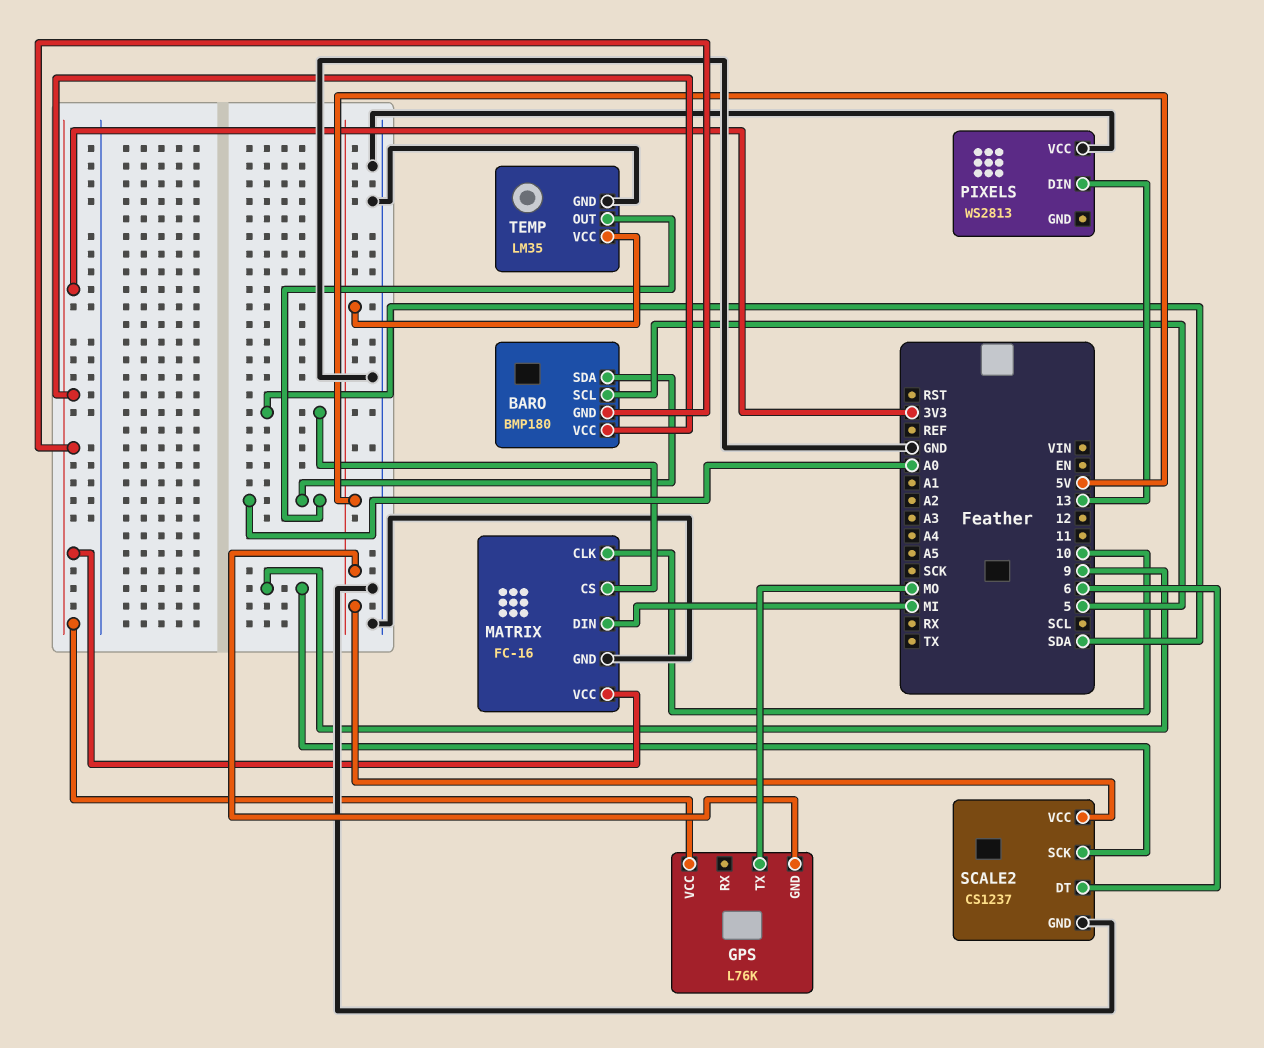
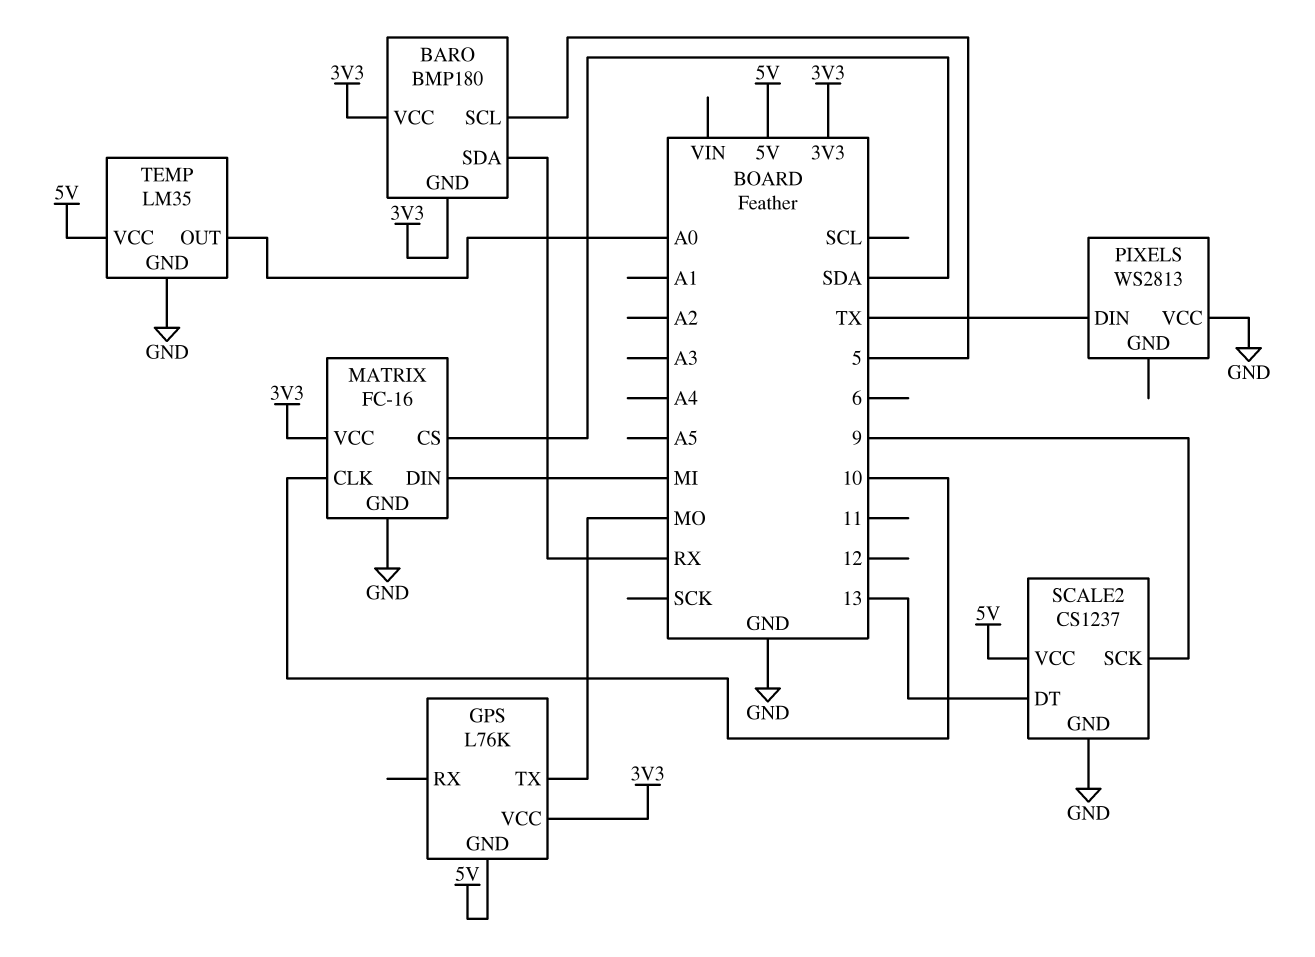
BARO pin SDA: A0 -> RX
PIXELS pin DIN: 13 -> TX
SCALE2 pin DT: 6 -> 13

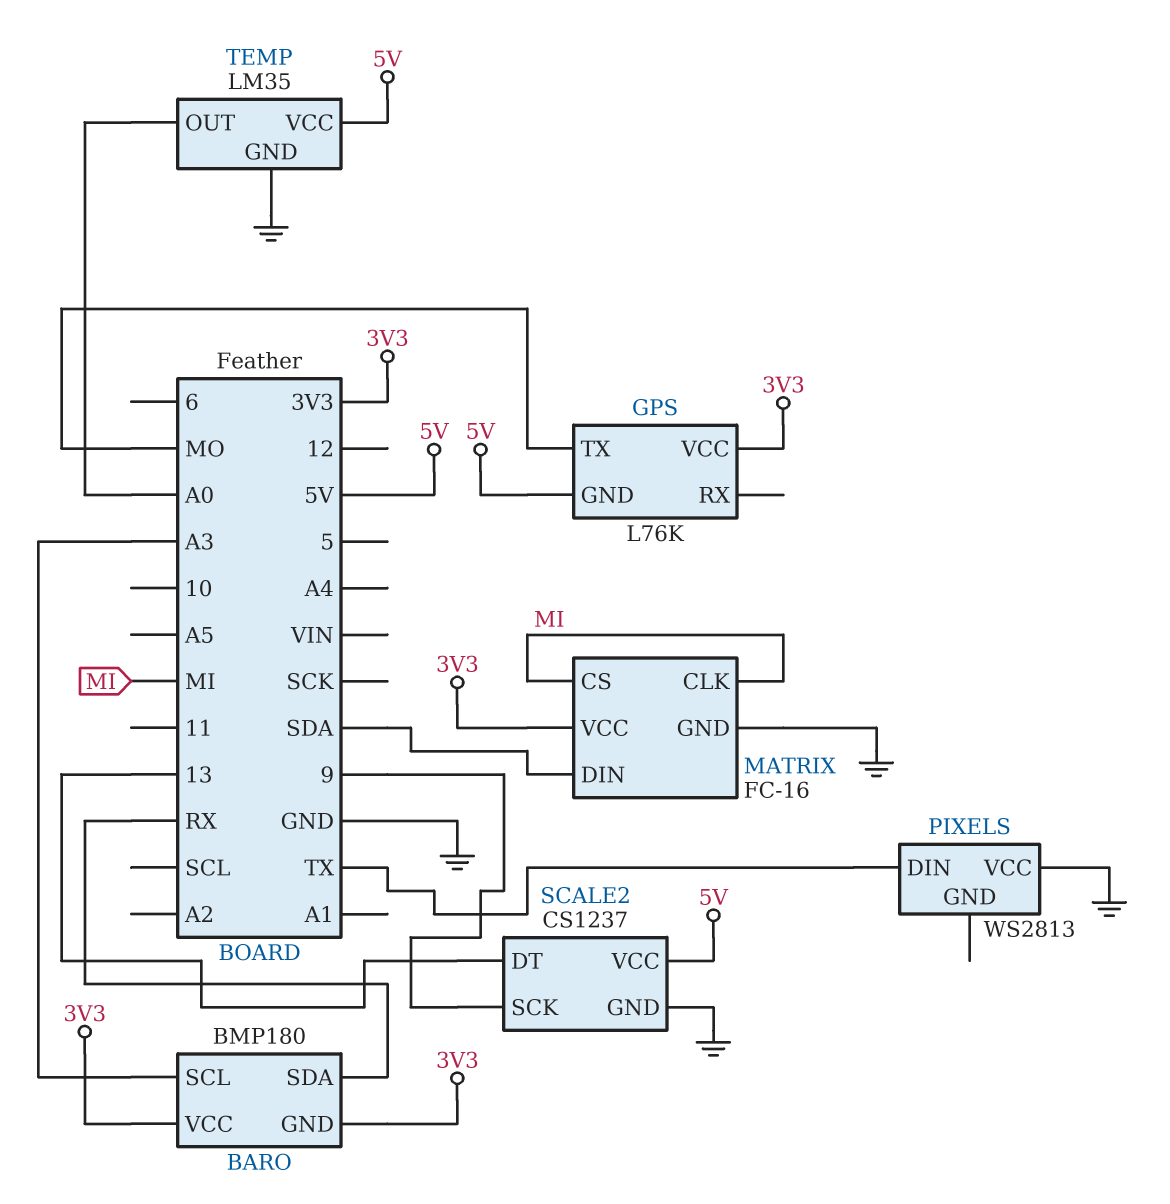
BARO pin SCL: 5 -> A3
MATRIX pin CLK: 10 -> MI
MATRIX pin CS: SDA -> MI
MATRIX pin DIN: MI -> SDA

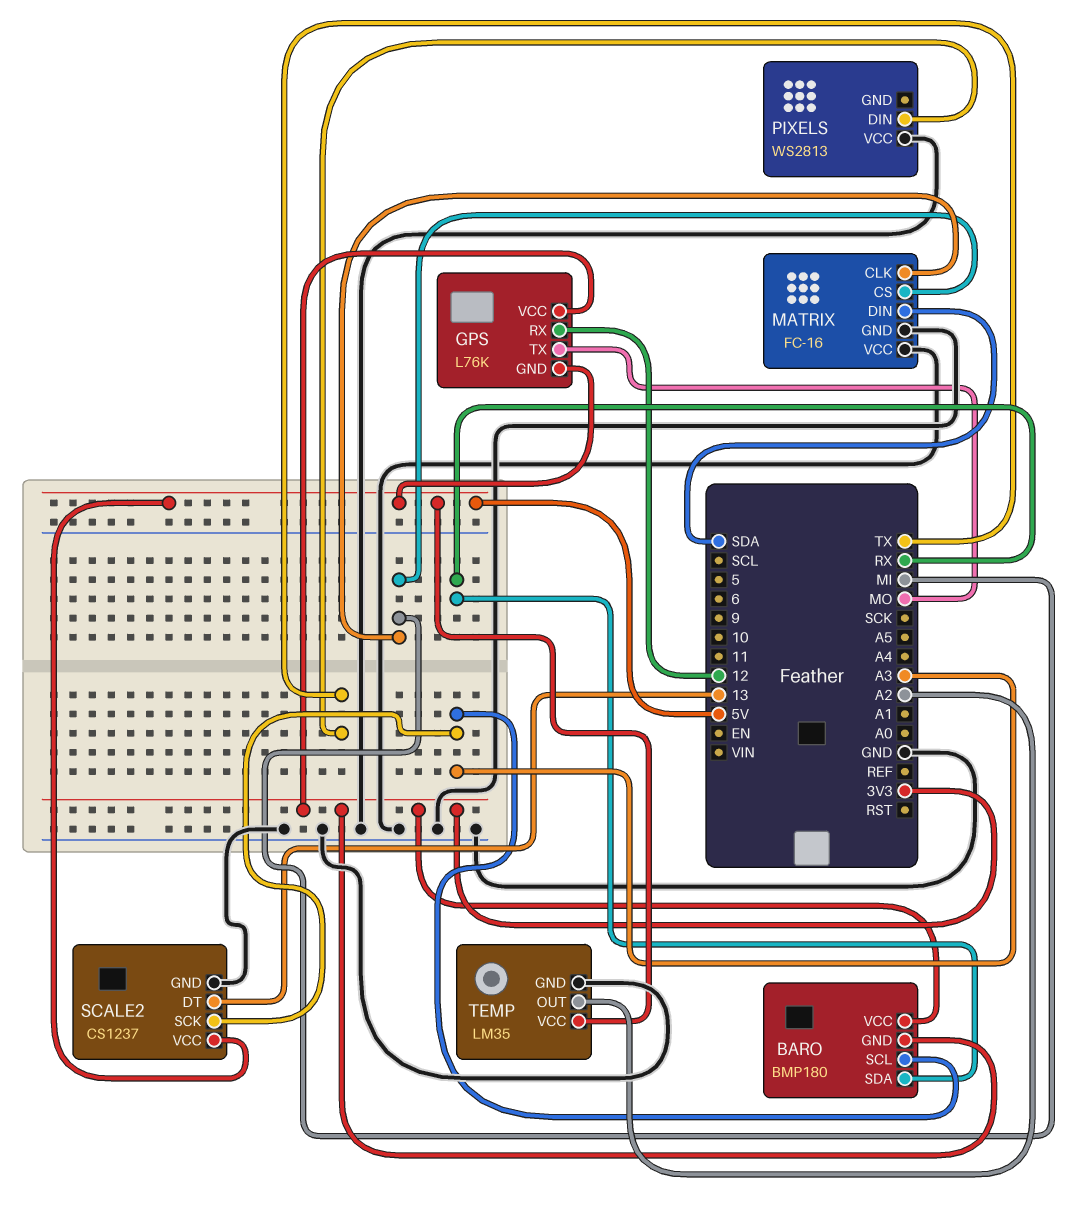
GPS pin RX: none -> 12
MATRIX pin VCC: 3V3 -> GND
SCALE2 pin SCK: 9 -> A3
TEMP pin OUT: A0 -> A2

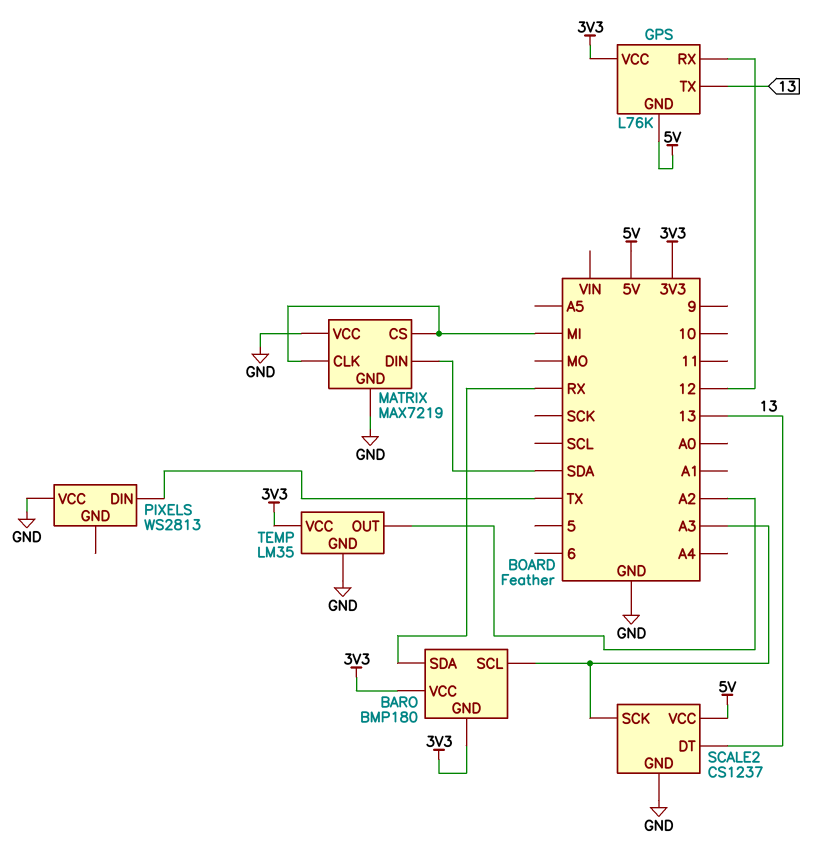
GPS pin TX: MO -> 13
MATRIX: FC-16 -> MAX7219
TEMP pin VCC: 5V -> 3V3

